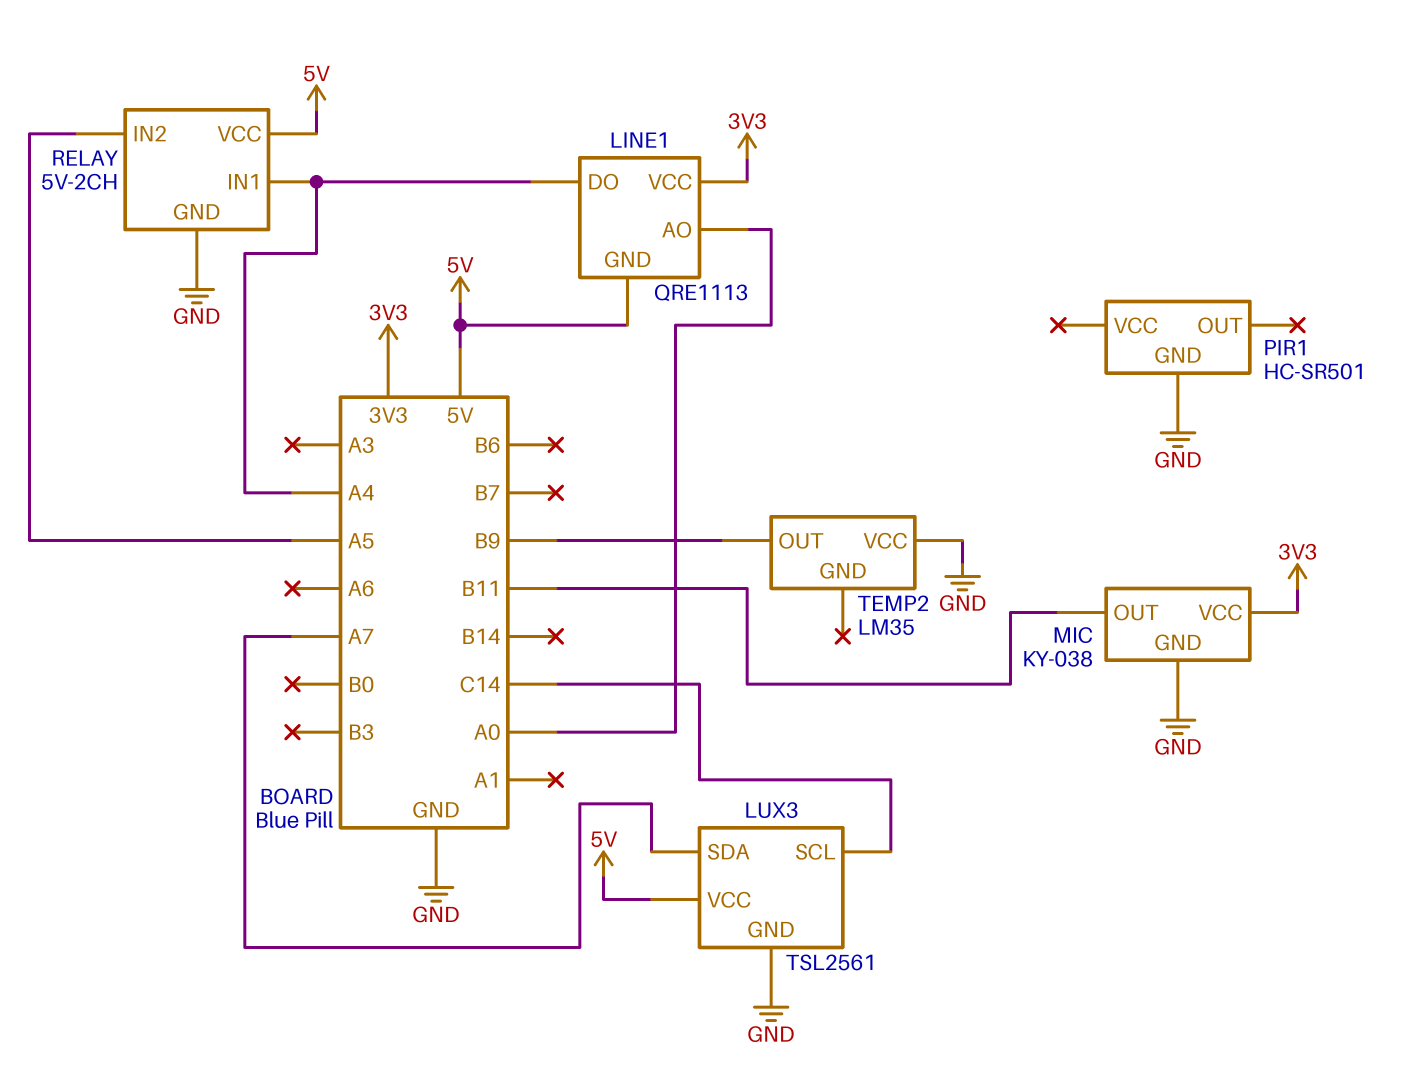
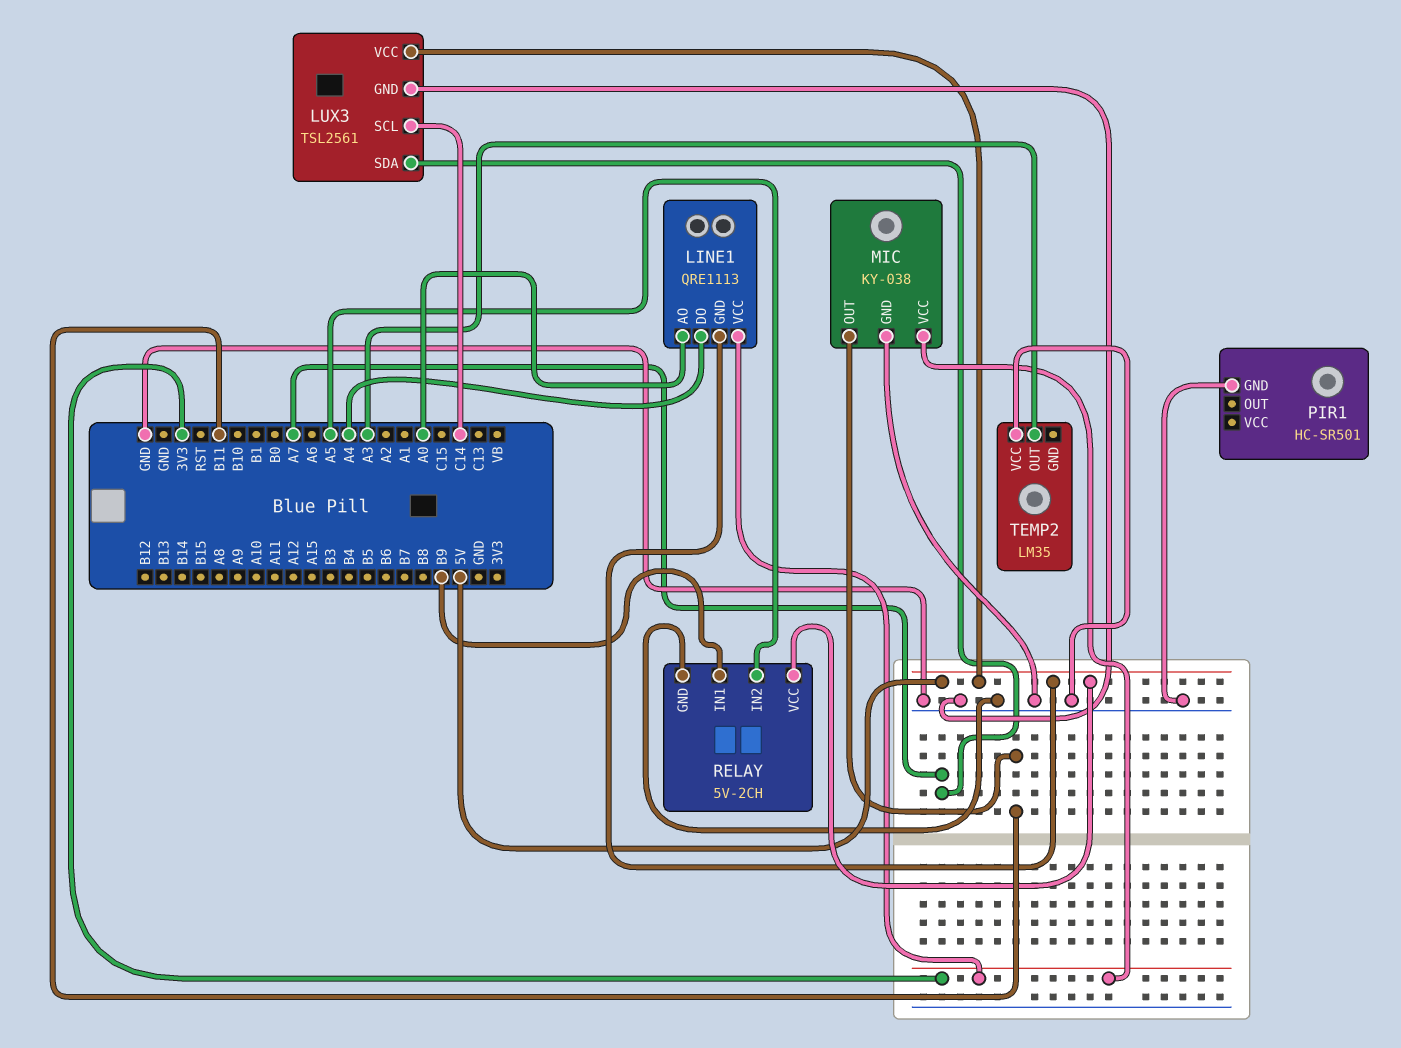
RELAY pin IN1: A4 -> B9
TEMP2 pin OUT: B9 -> A3

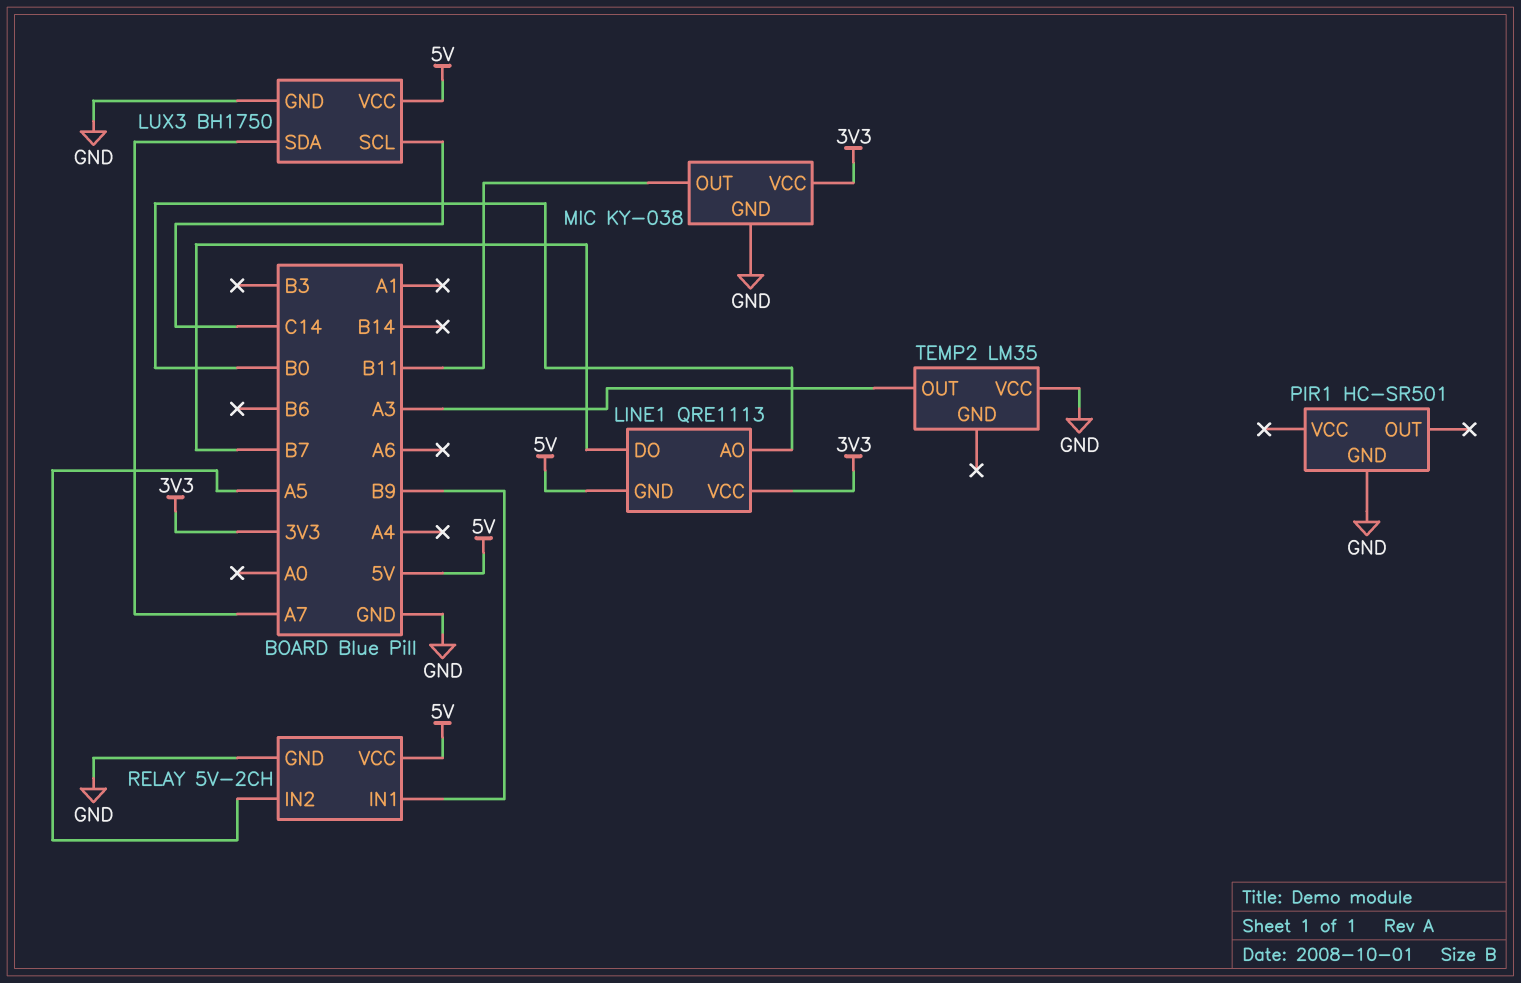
LINE1 pin AO: A0 -> B0
LINE1 pin DO: A4 -> B7
LUX3: TSL2561 -> BH1750

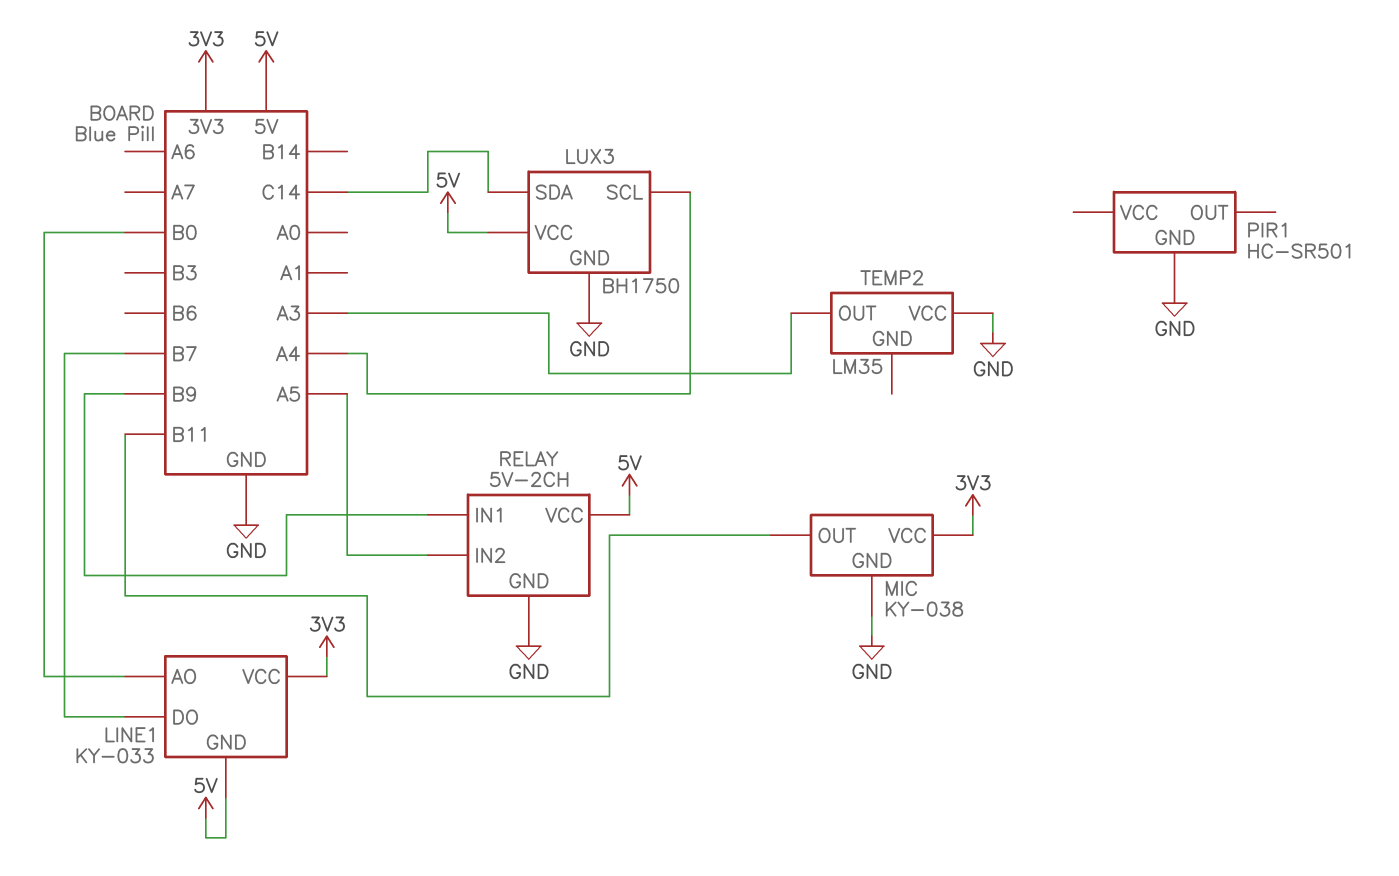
LINE1: QRE1113 -> KY-033
LUX3 pin SCL: C14 -> A4
LUX3 pin SDA: A7 -> C14

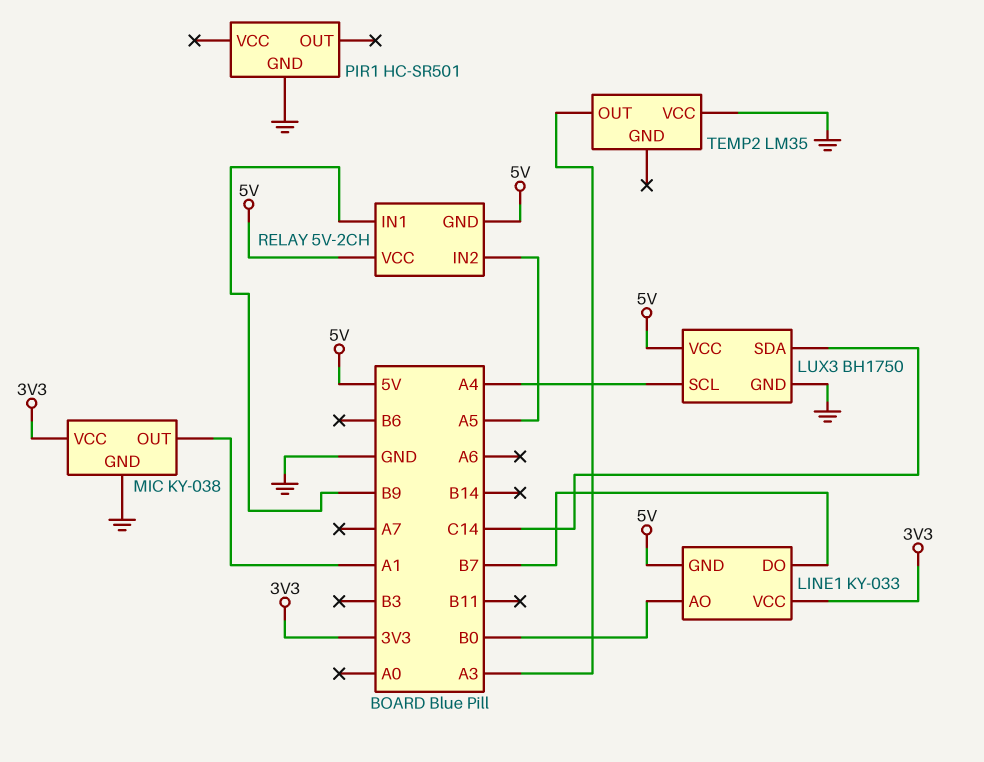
MIC pin OUT: B11 -> A1
RELAY pin GND: GND -> 5V

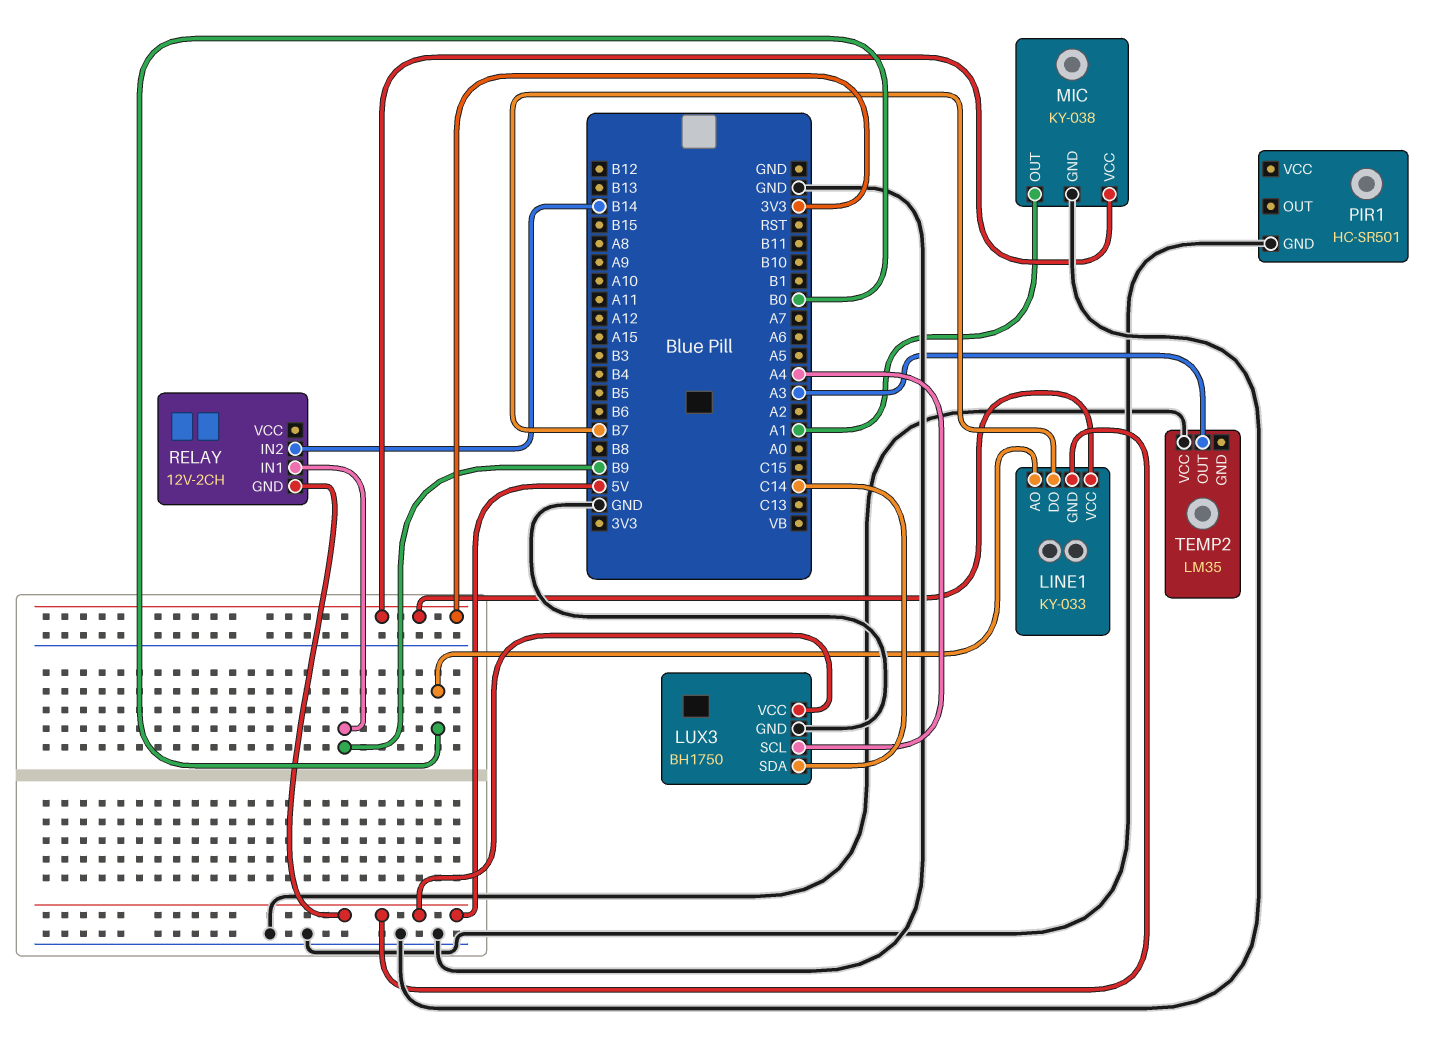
RELAY: 5V-2CH -> 12V-2CH
RELAY pin IN2: A5 -> B14
RELAY pin VCC: 5V -> none

